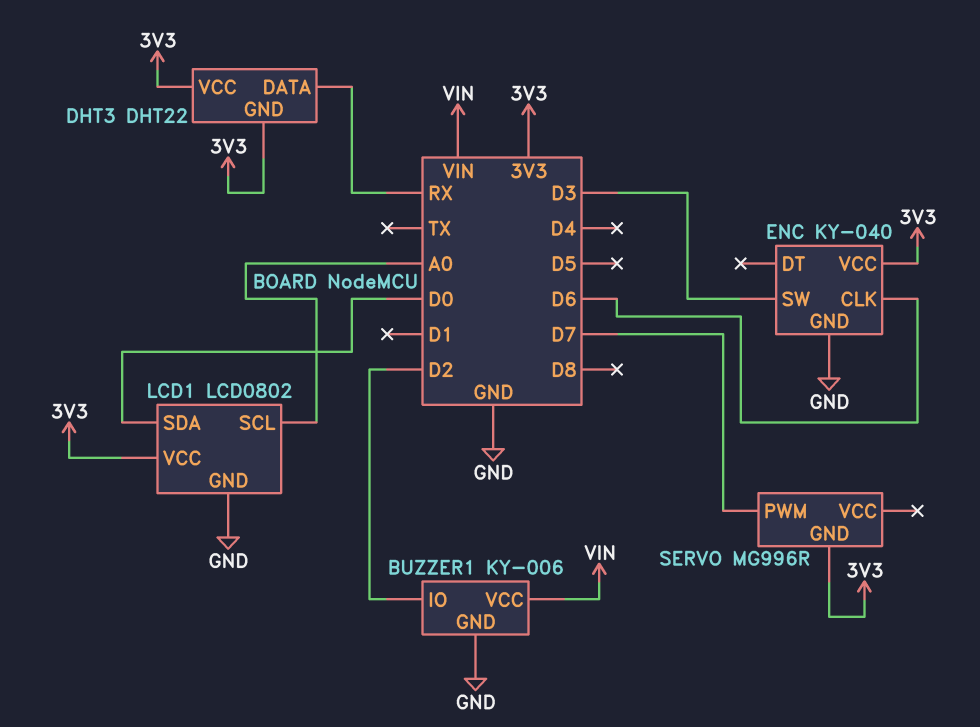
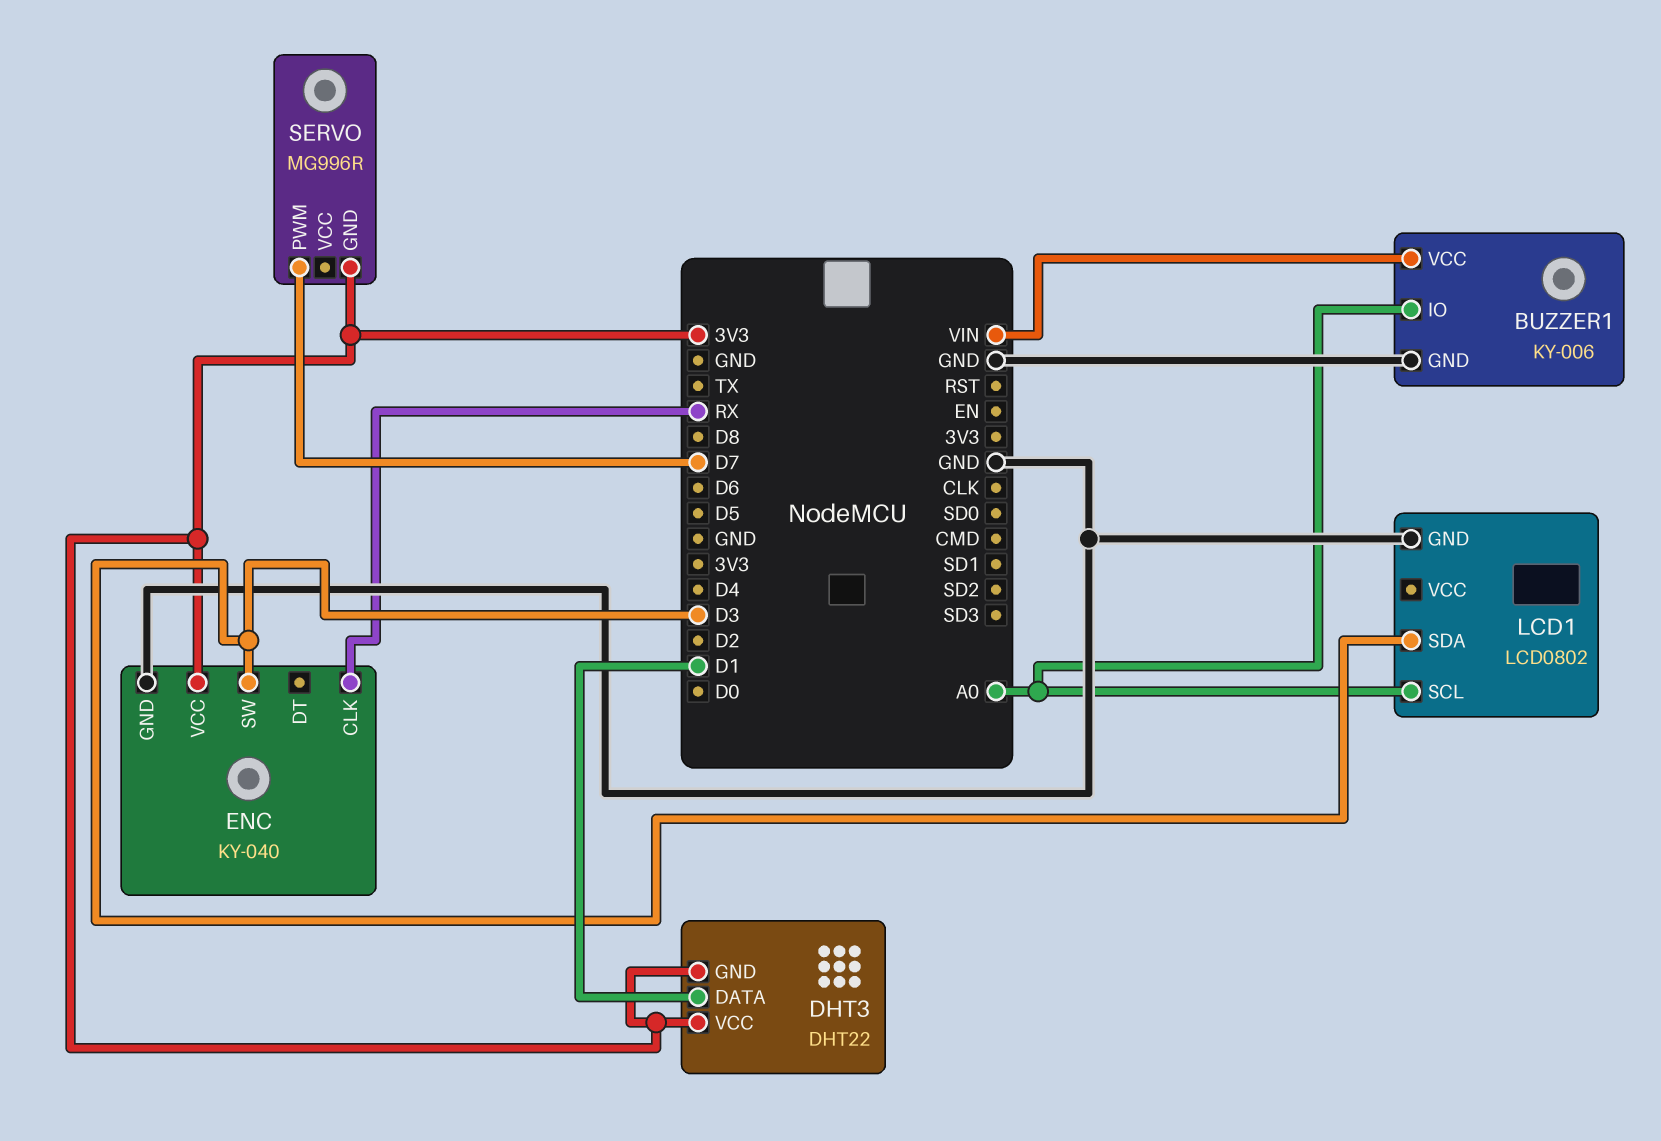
BUZZER1 pin IO: D2 -> A0
DHT3 pin DATA: RX -> D1
ENC pin CLK: D6 -> RX
LCD1 pin SDA: D0 -> D3
LCD1 pin VCC: 3V3 -> none

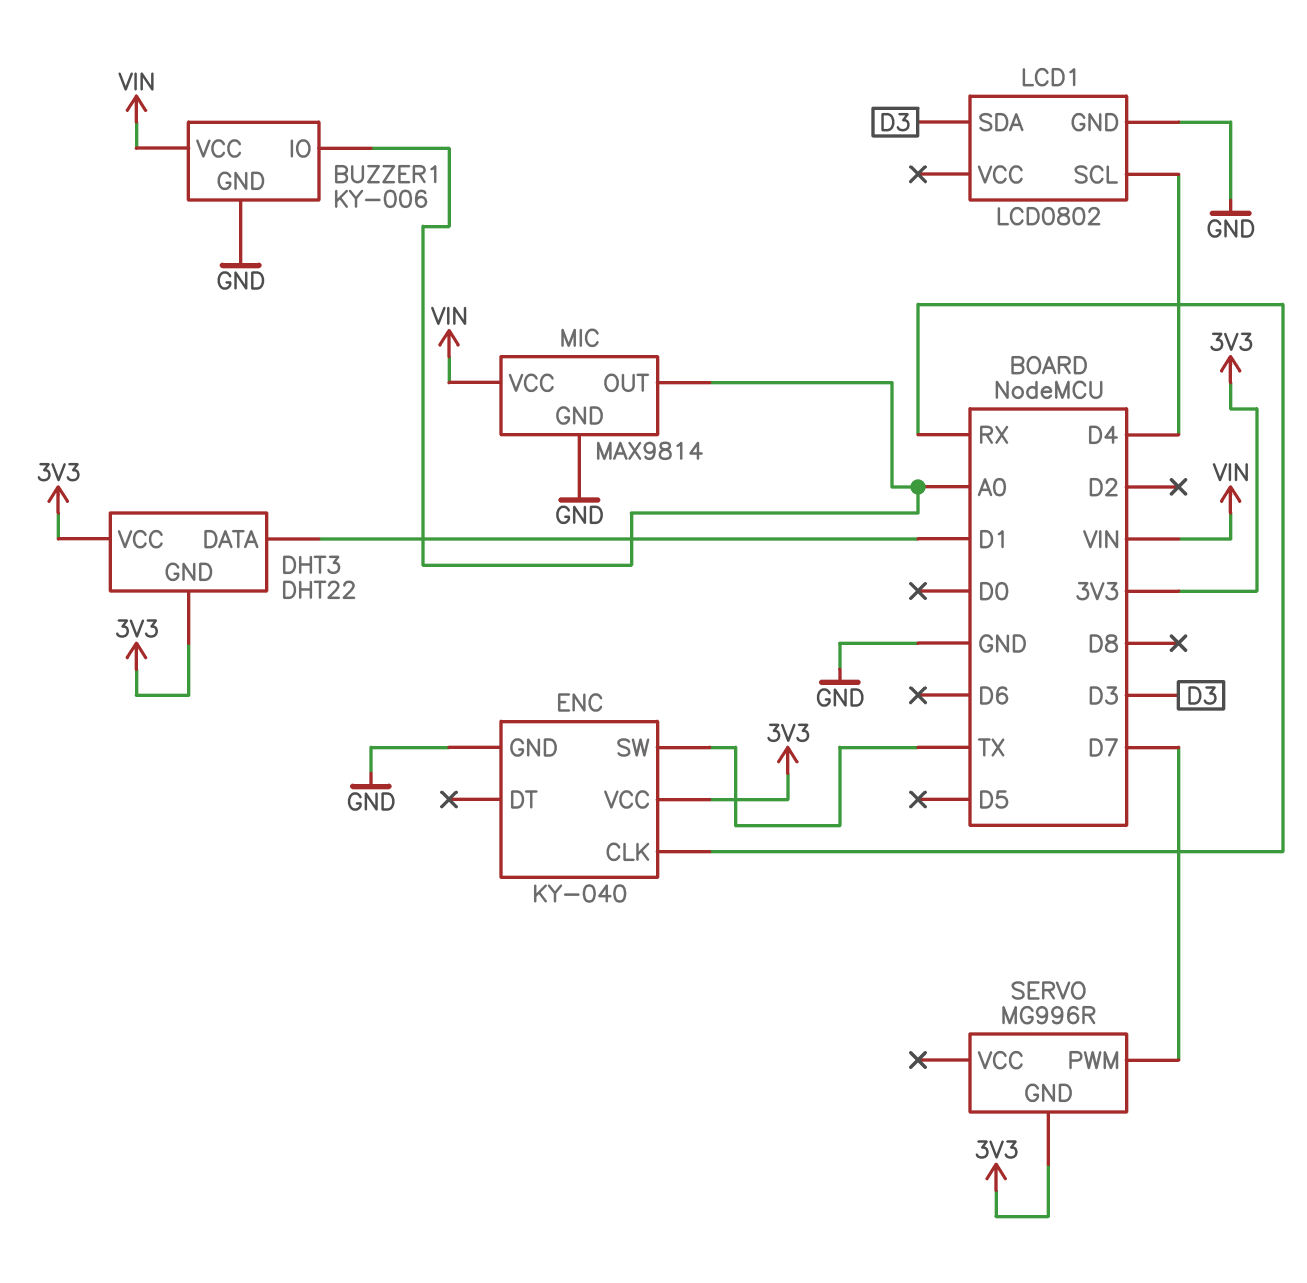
ENC pin SW: D3 -> TX
LCD1 pin SCL: A0 -> D4
MIC: none -> MAX9814
MIC pin GND: none -> GND
MIC pin OUT: none -> A0
MIC pin VCC: none -> VIN

